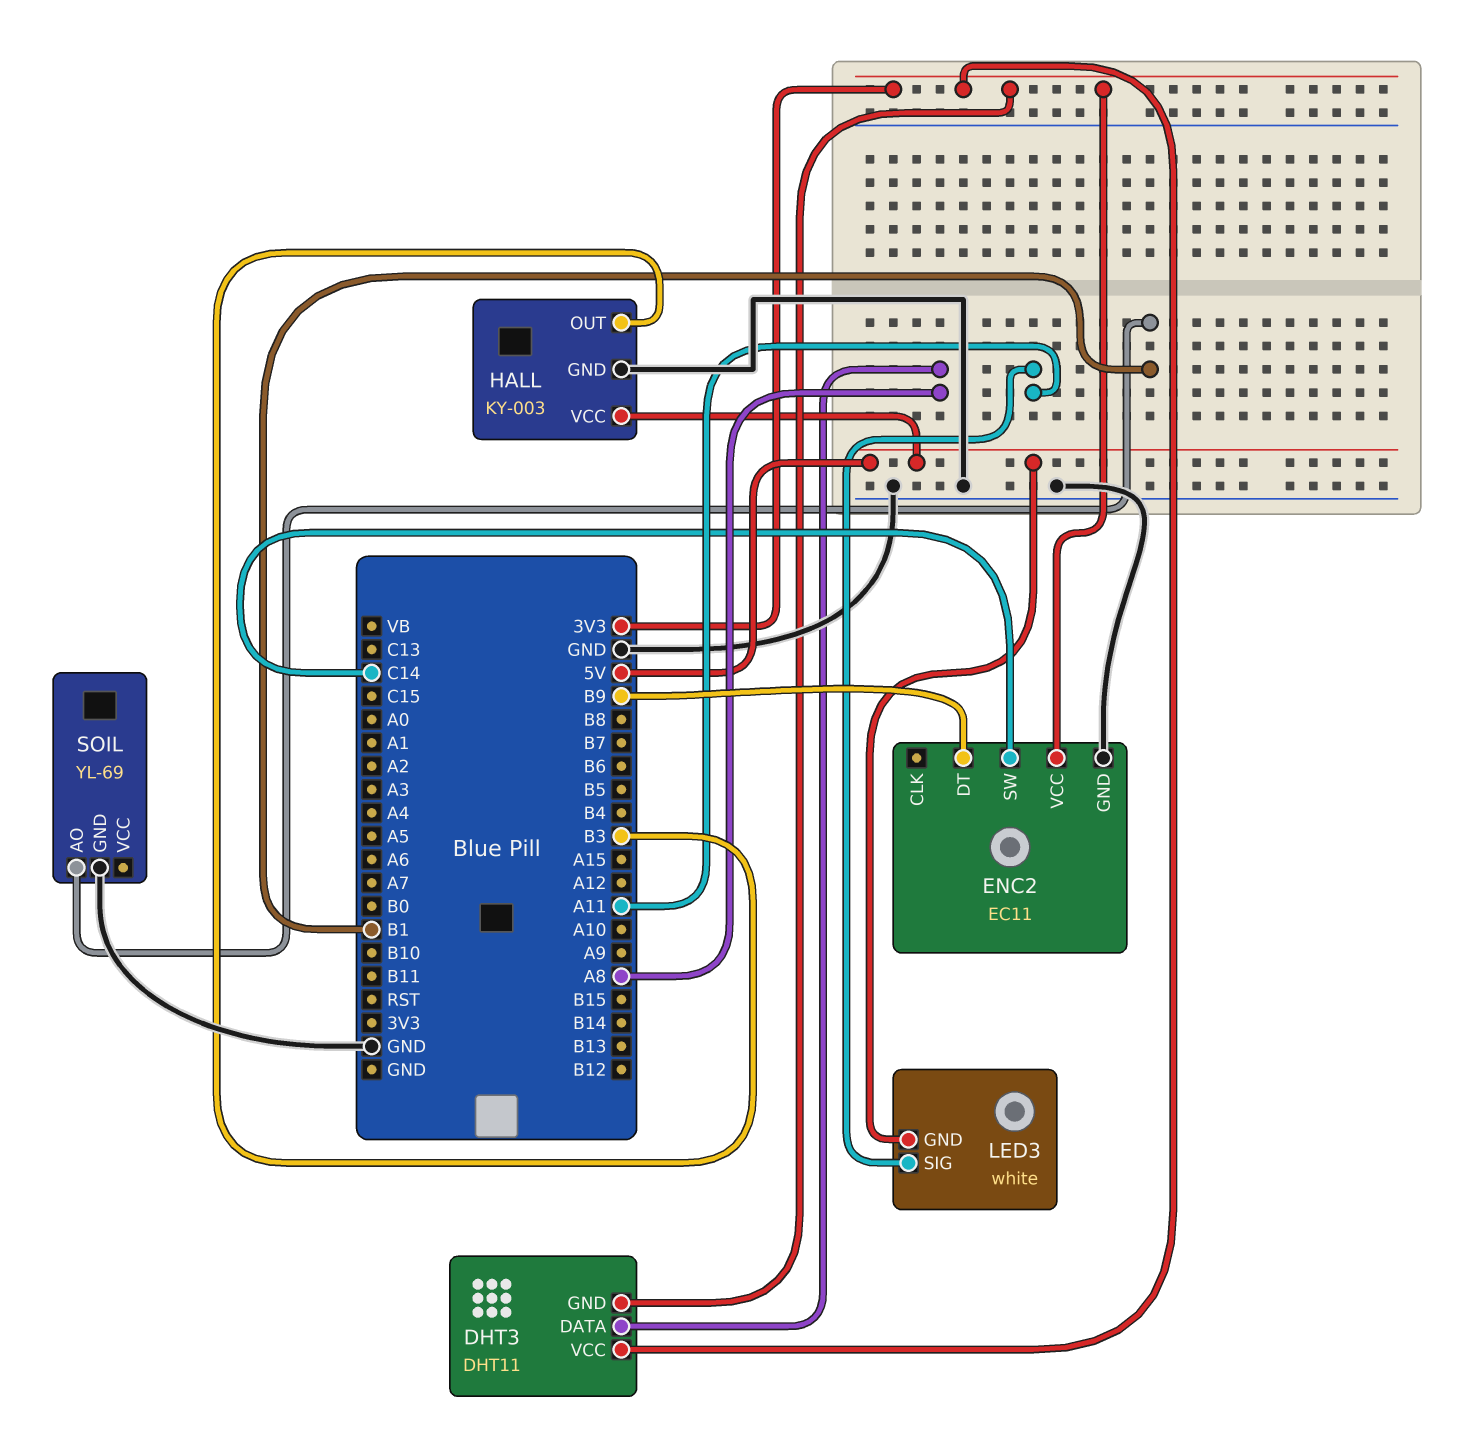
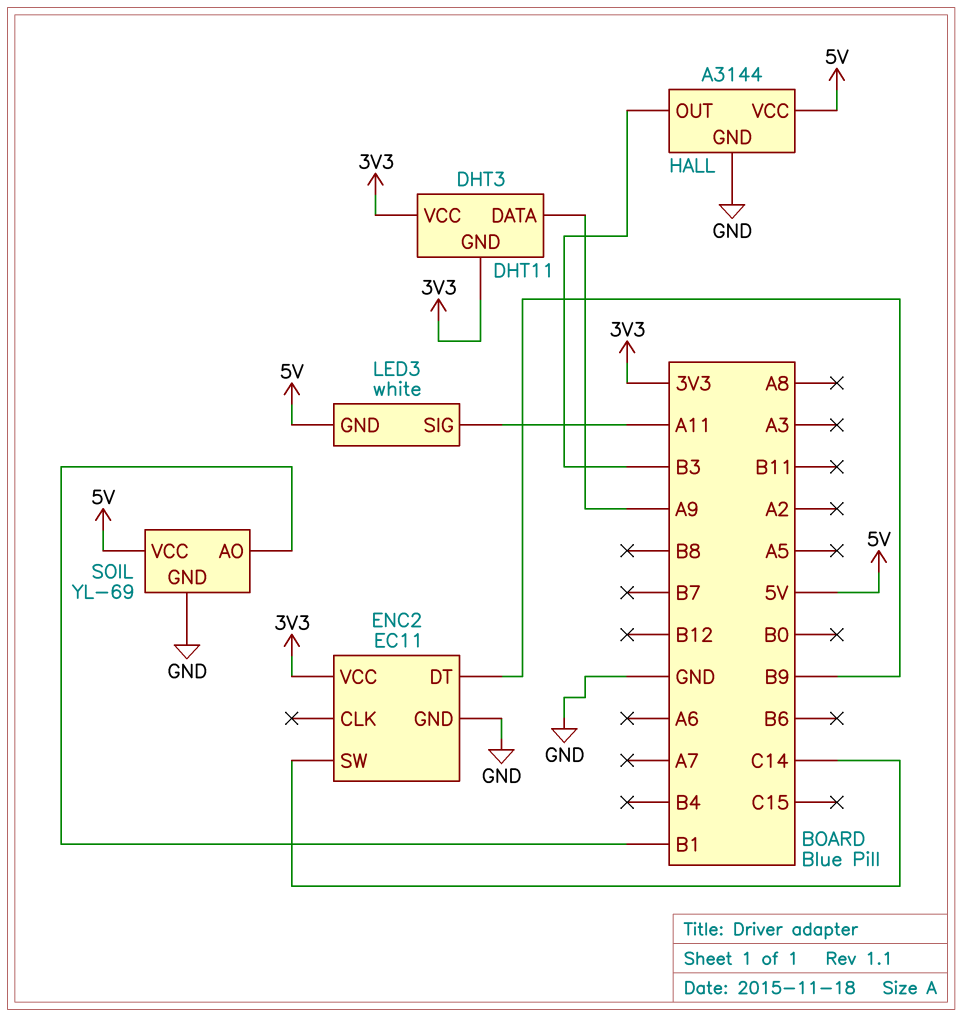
DHT3 pin DATA: A8 -> A9
HALL: KY-003 -> A3144
SOIL pin VCC: none -> 5V

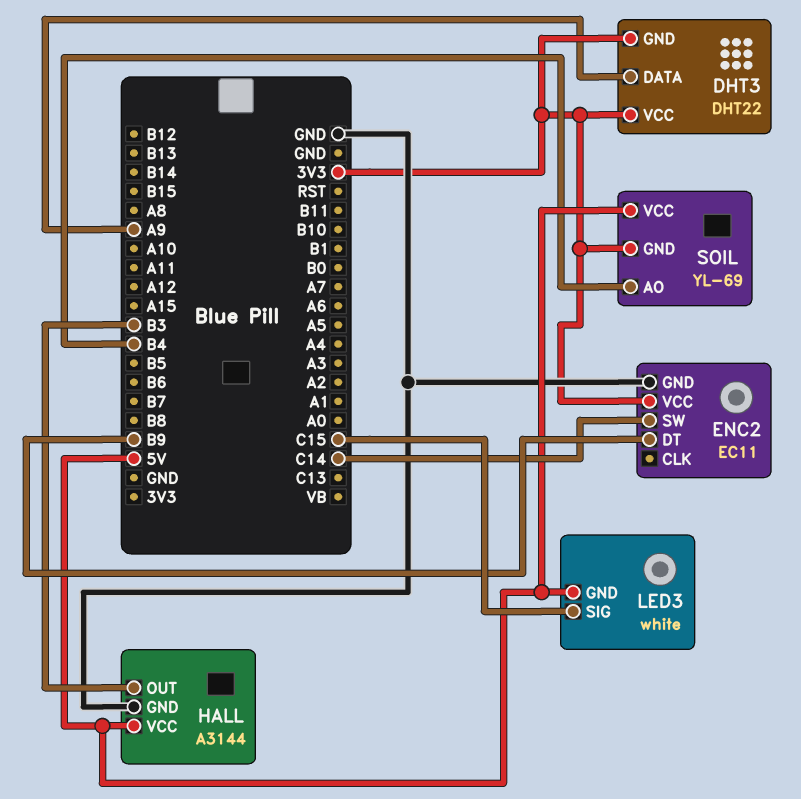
DHT3: DHT11 -> DHT22
LED3 pin SIG: A11 -> C15
SOIL pin AO: B1 -> B4
SOIL pin GND: GND -> 3V3

